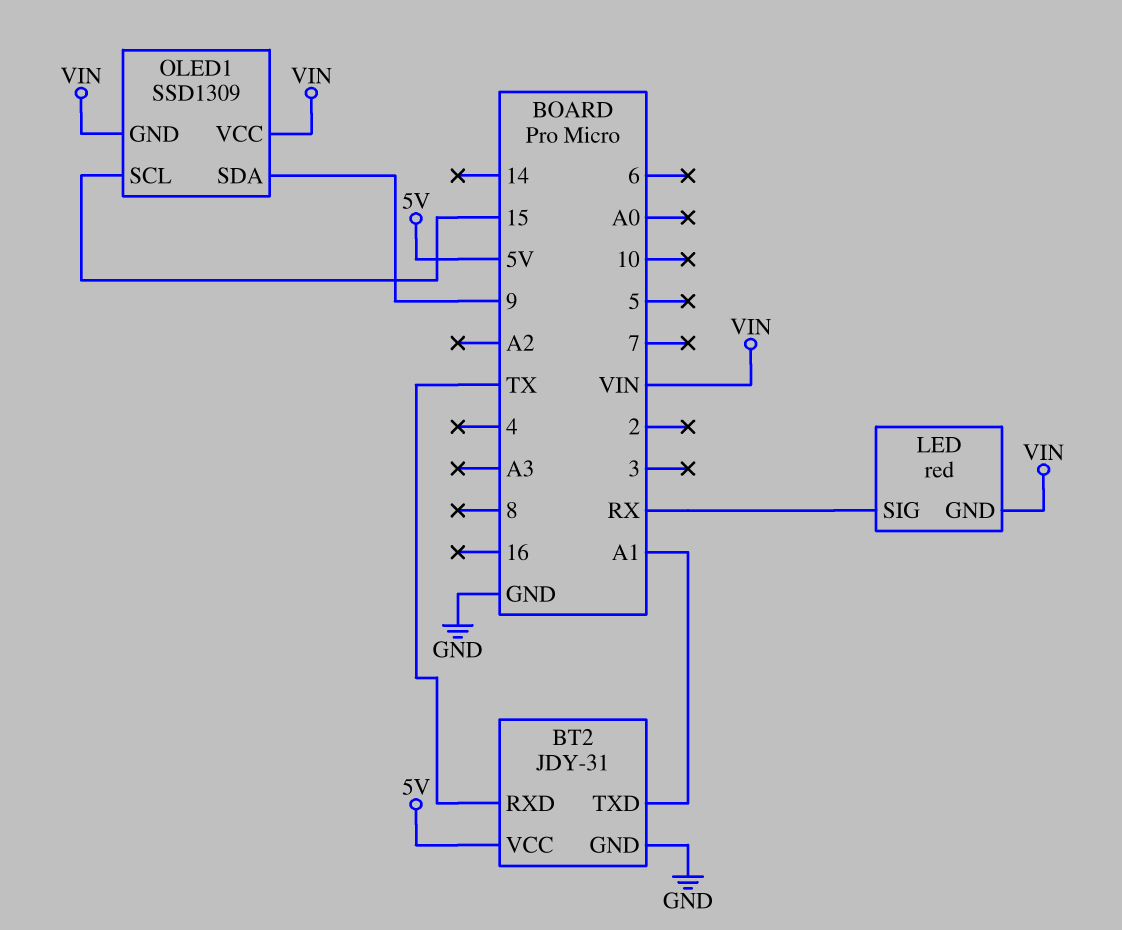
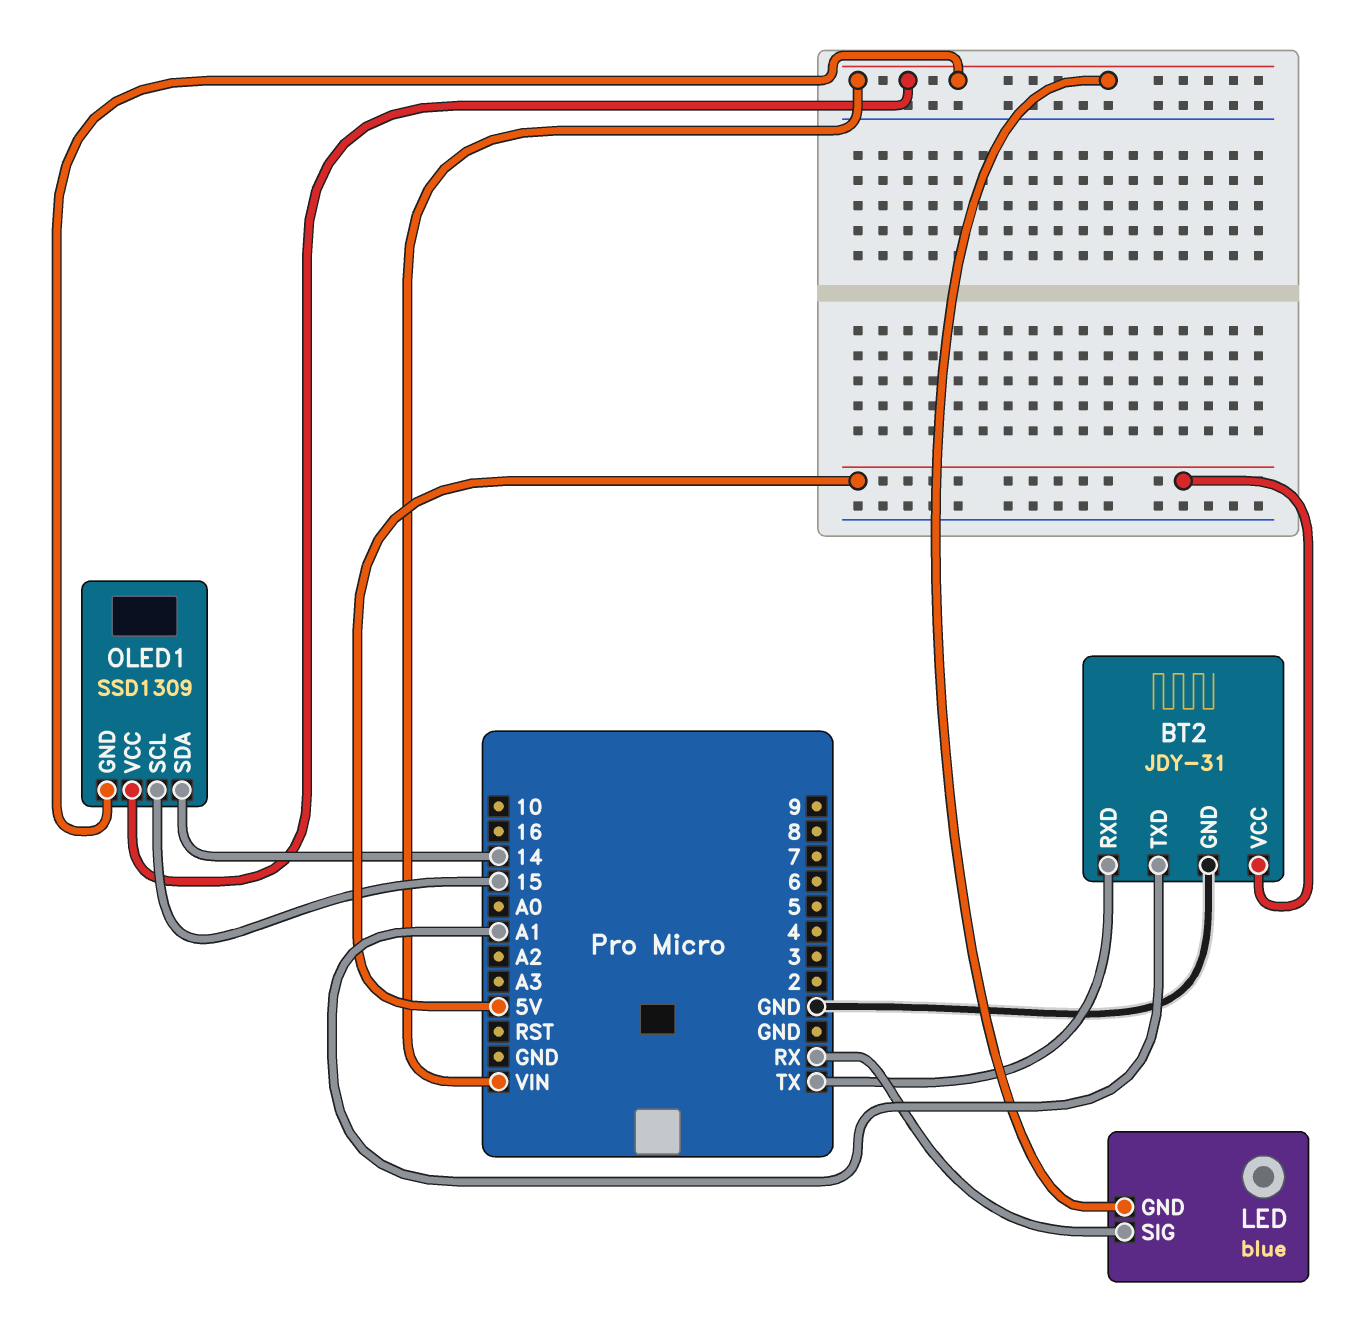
LED: red -> blue
OLED1 pin SDA: 9 -> 14

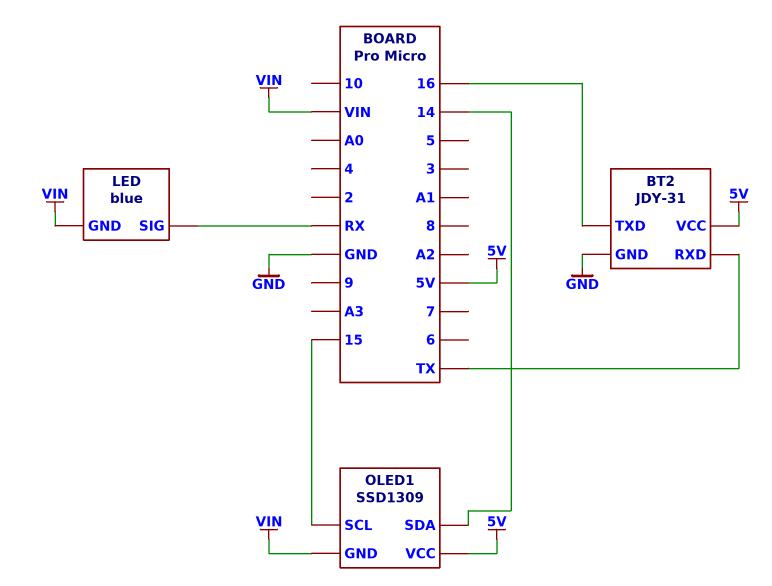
BT2 pin TXD: A1 -> 16
OLED1 pin VCC: VIN -> 5V

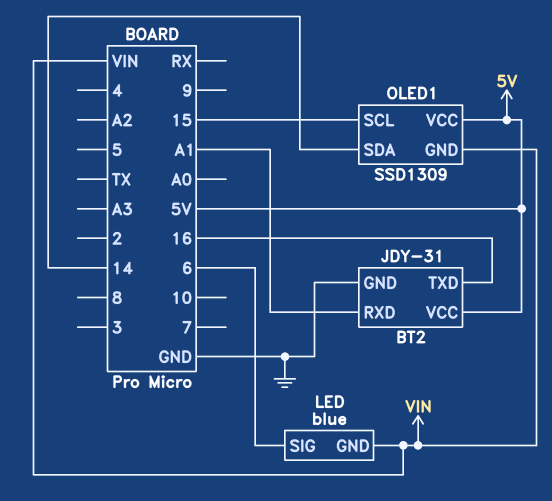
BT2 pin RXD: TX -> A1
LED pin SIG: RX -> 6

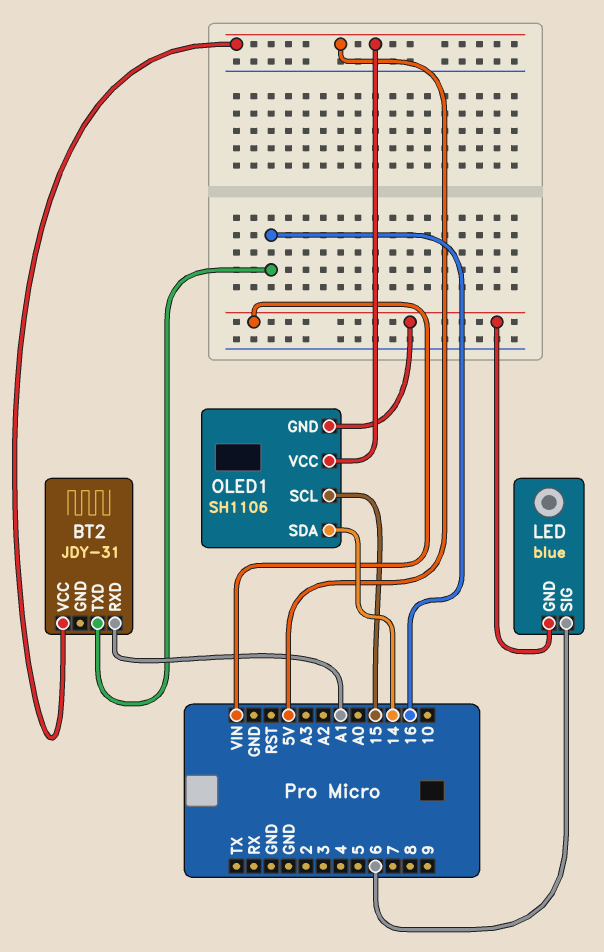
BT2 pin GND: GND -> none
OLED1: SSD1309 -> SH1106

